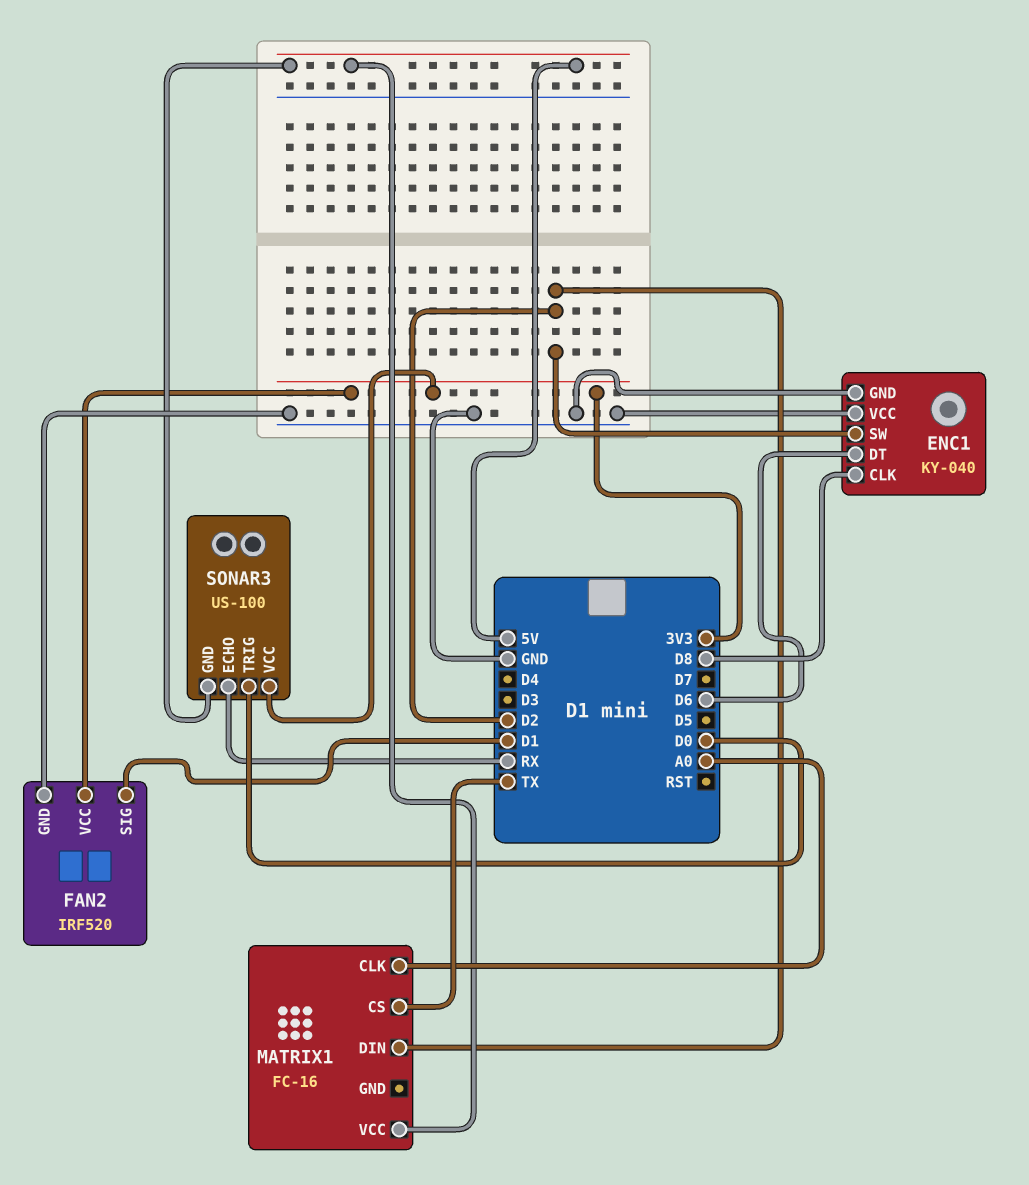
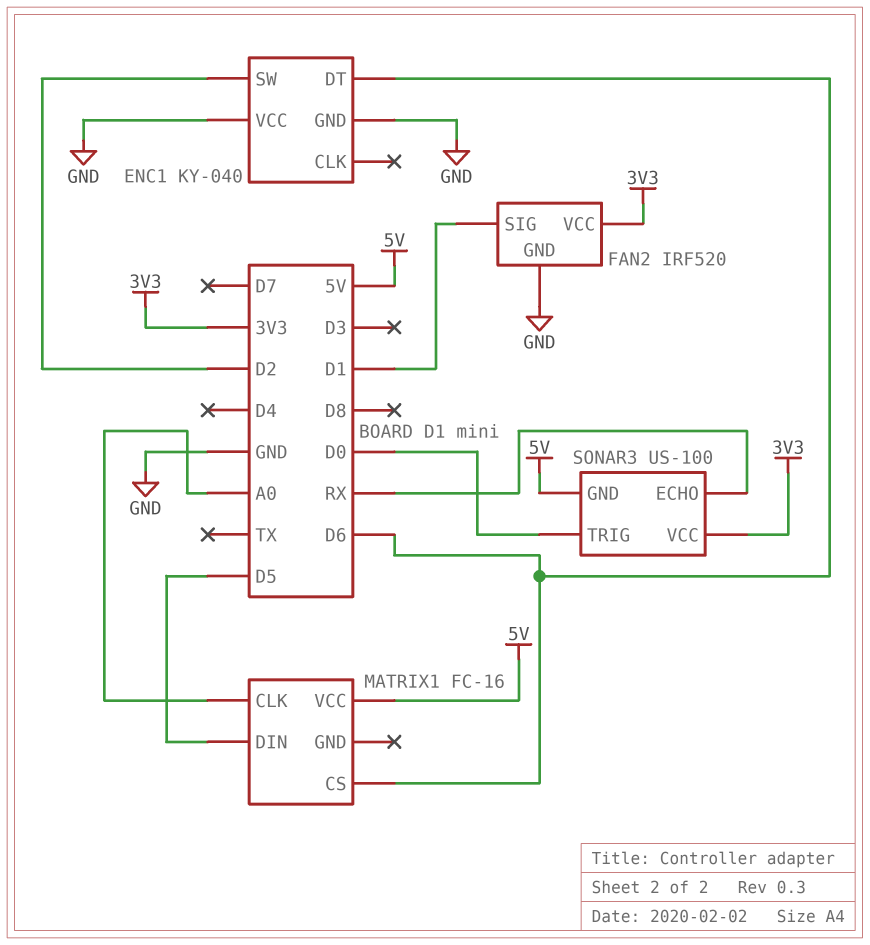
ENC1 pin CLK: D8 -> none
MATRIX1 pin CS: TX -> D6
MATRIX1 pin DIN: D2 -> D5

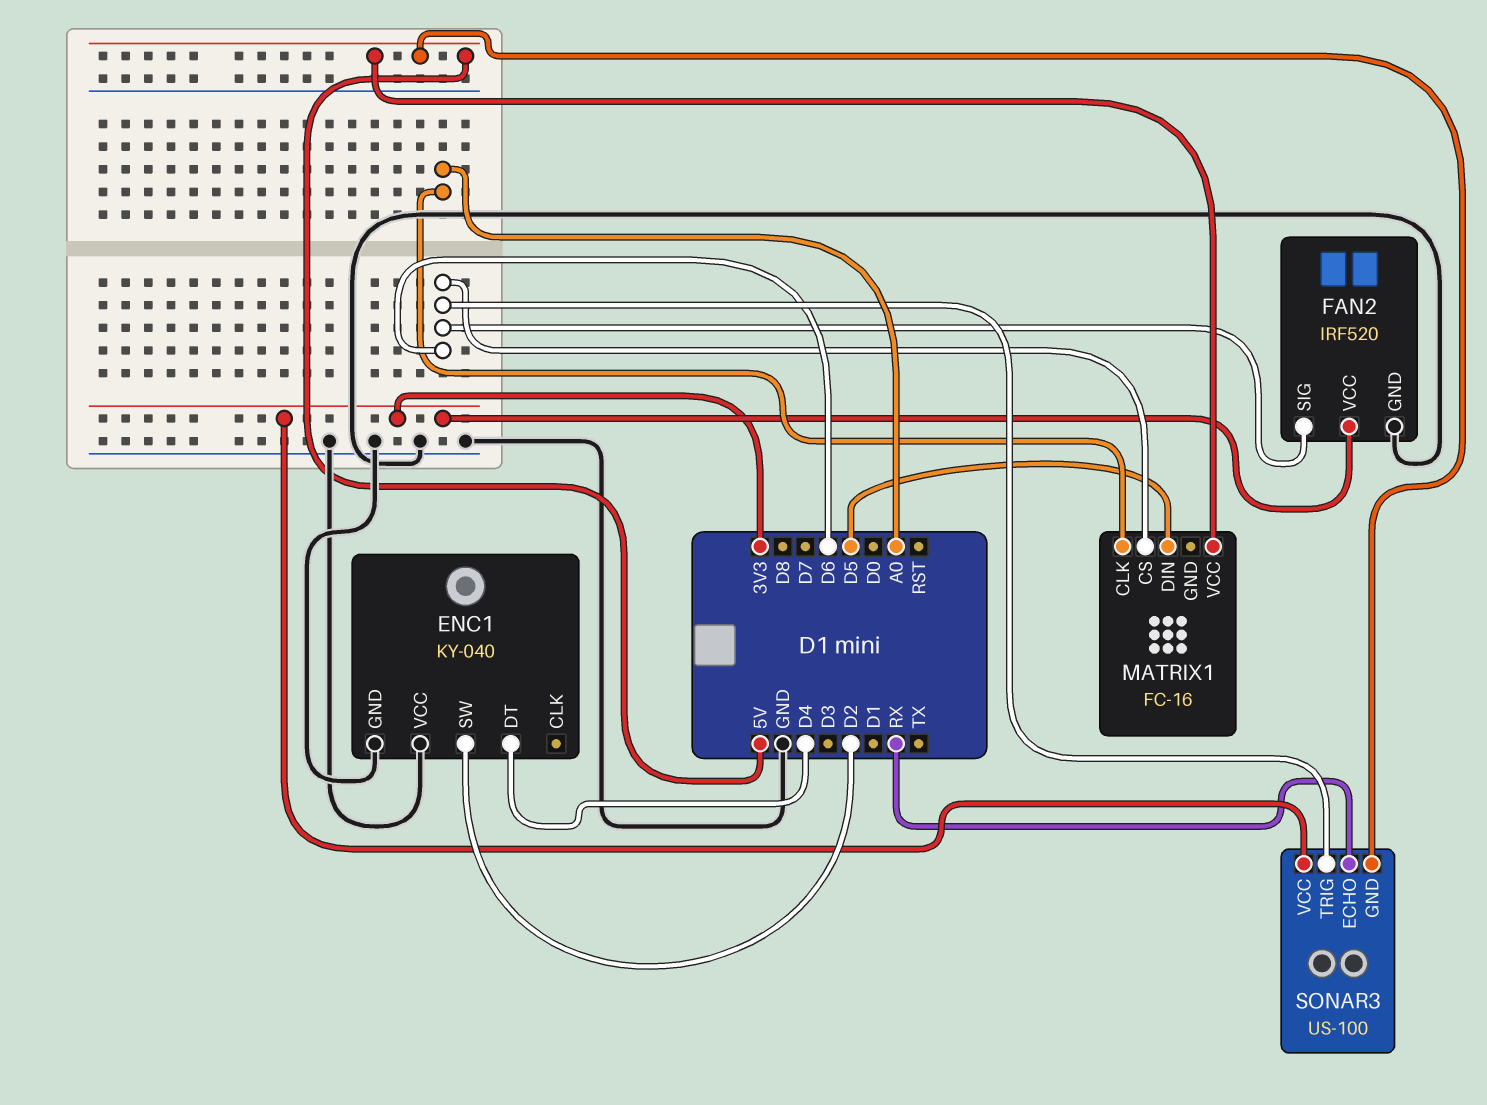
ENC1 pin DT: D6 -> D4
FAN2 pin SIG: D1 -> D6
SONAR3 pin TRIG: D0 -> D6

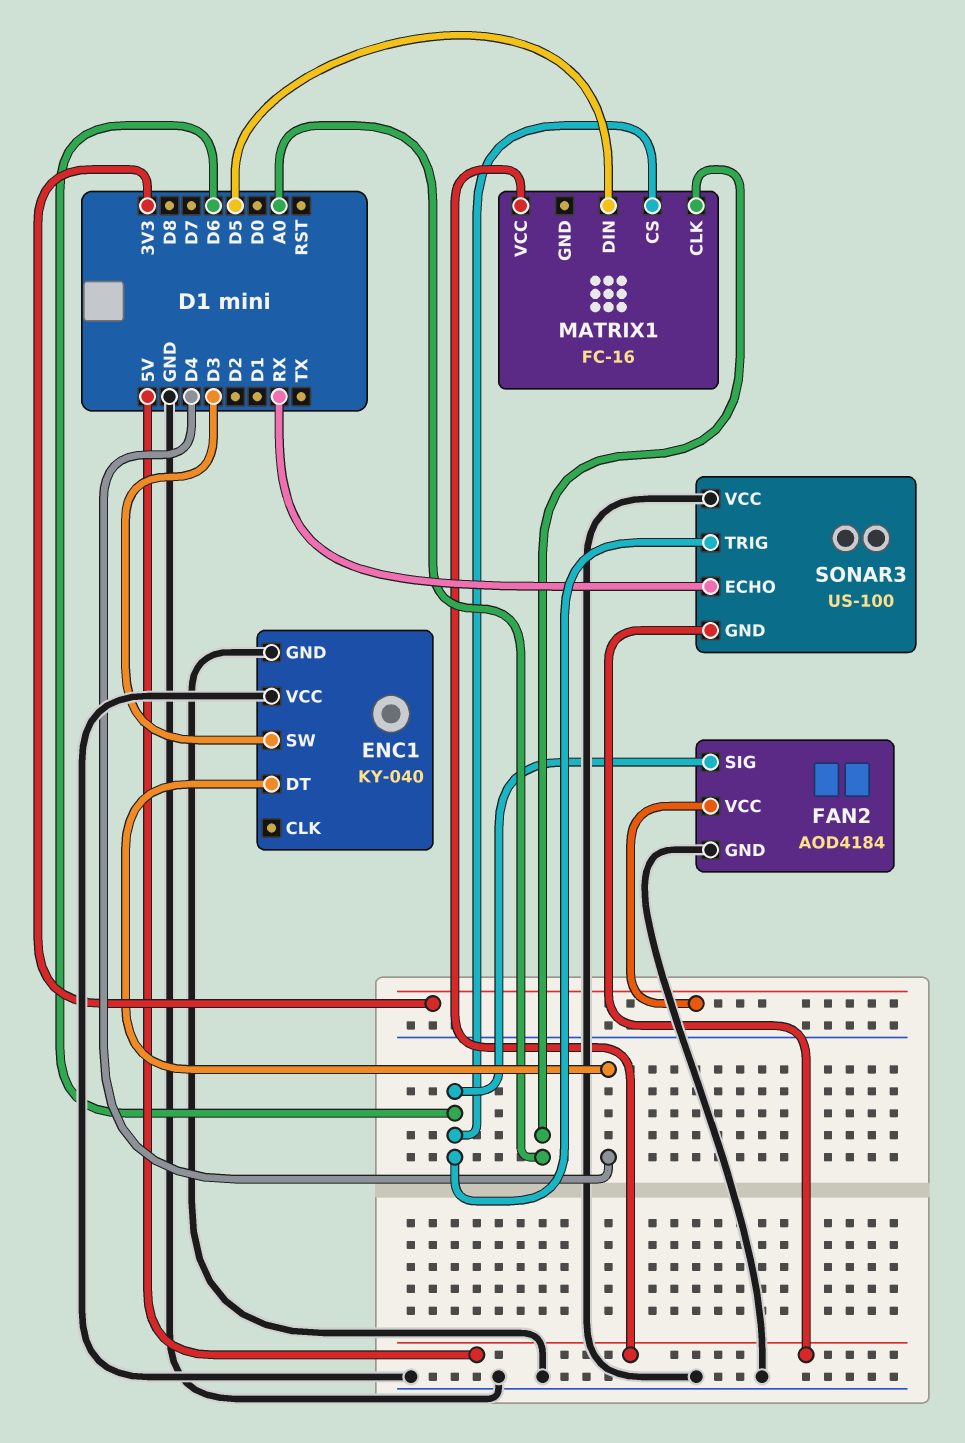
ENC1 pin SW: D2 -> D3
FAN2: IRF520 -> AOD4184
SONAR3 pin VCC: 3V3 -> GND

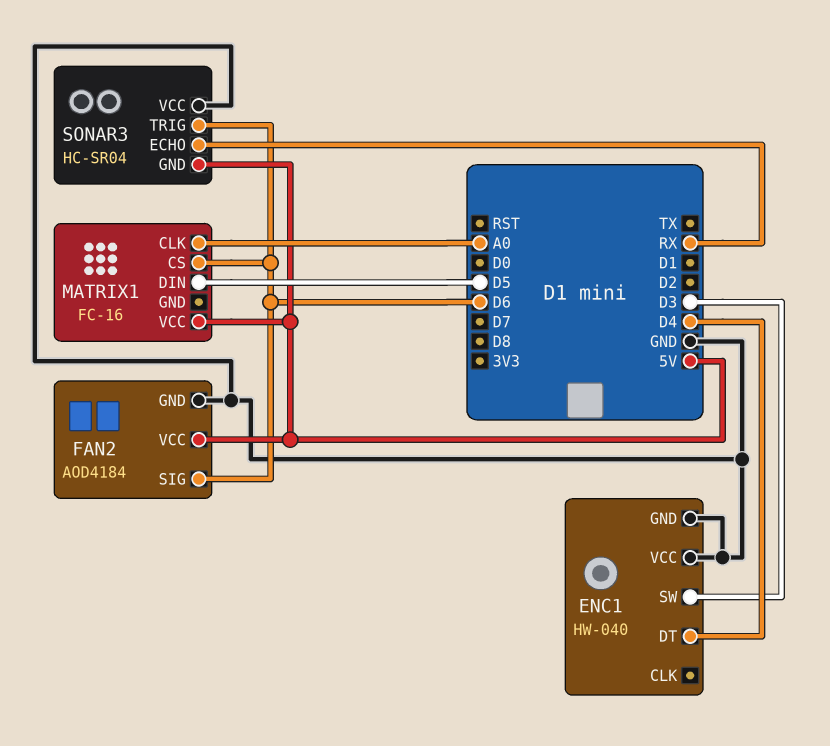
ENC1: KY-040 -> HW-040
FAN2 pin VCC: 3V3 -> 5V
SONAR3: US-100 -> HC-SR04

